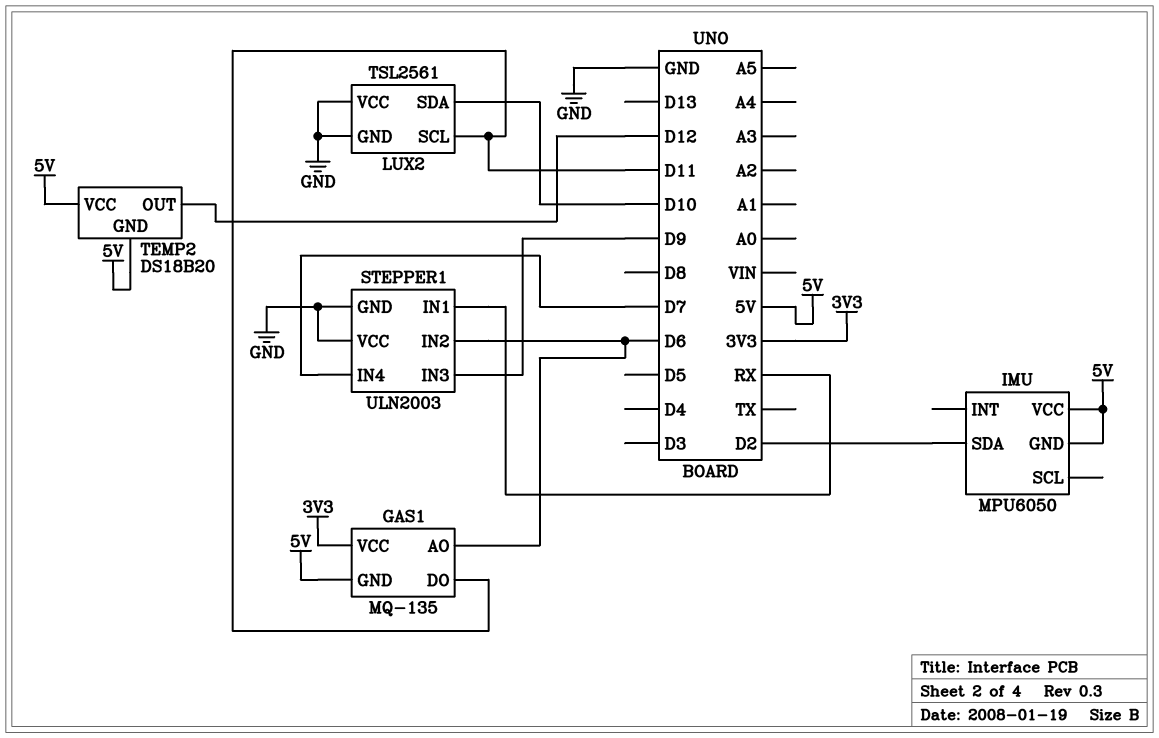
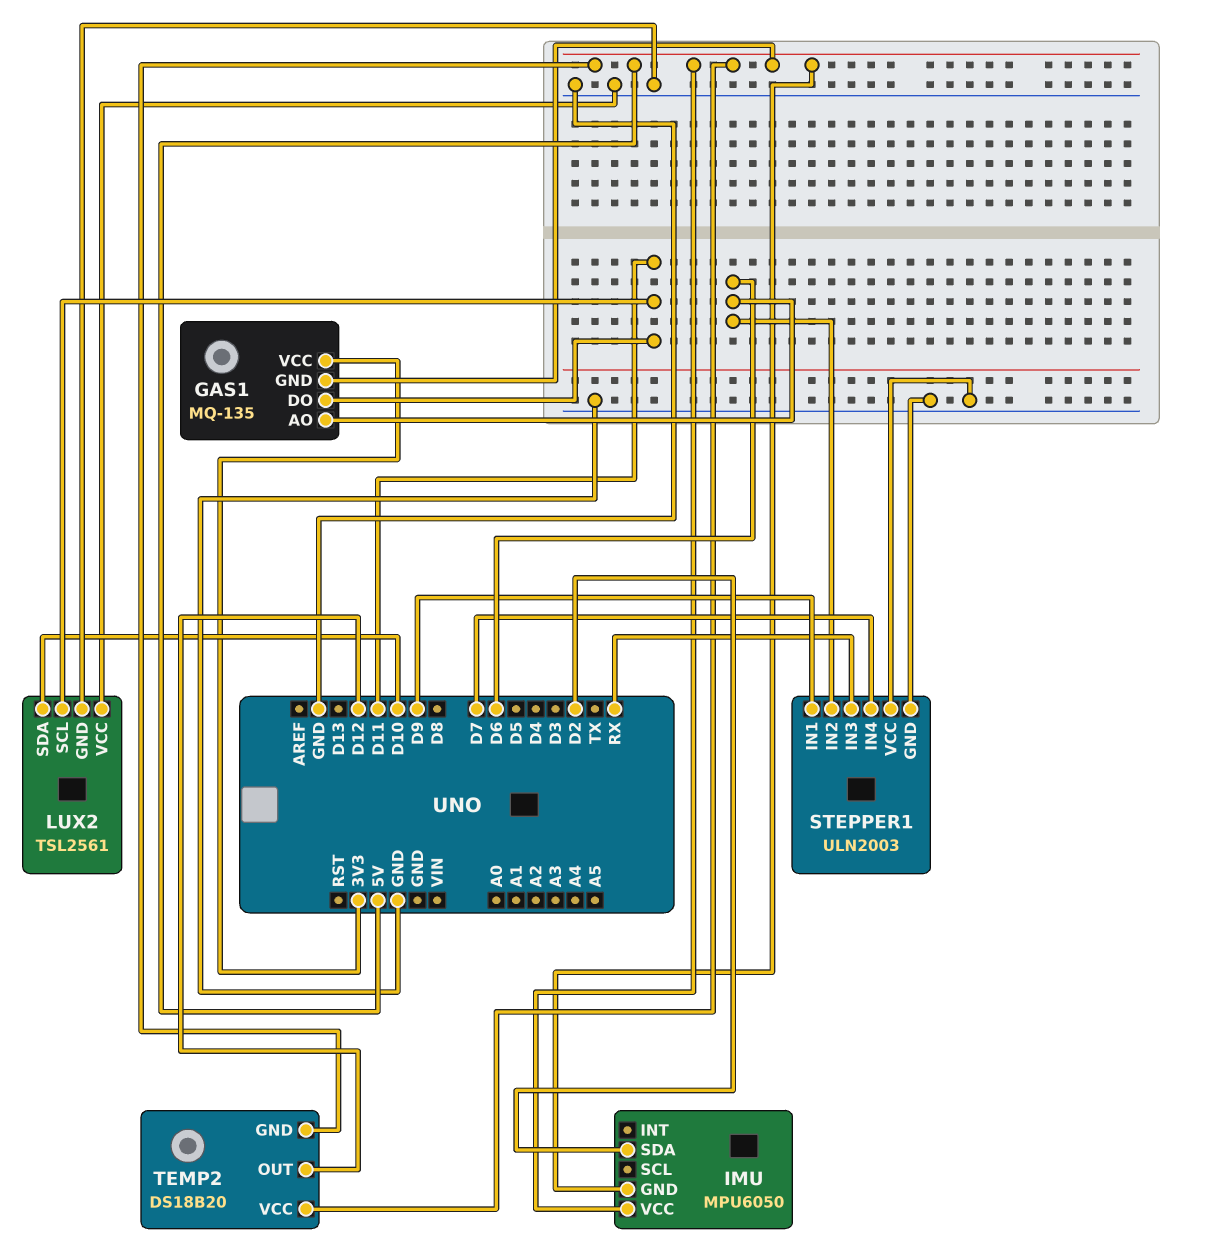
STEPPER1 pin IN1: RX -> D9
STEPPER1 pin IN3: D9 -> RX

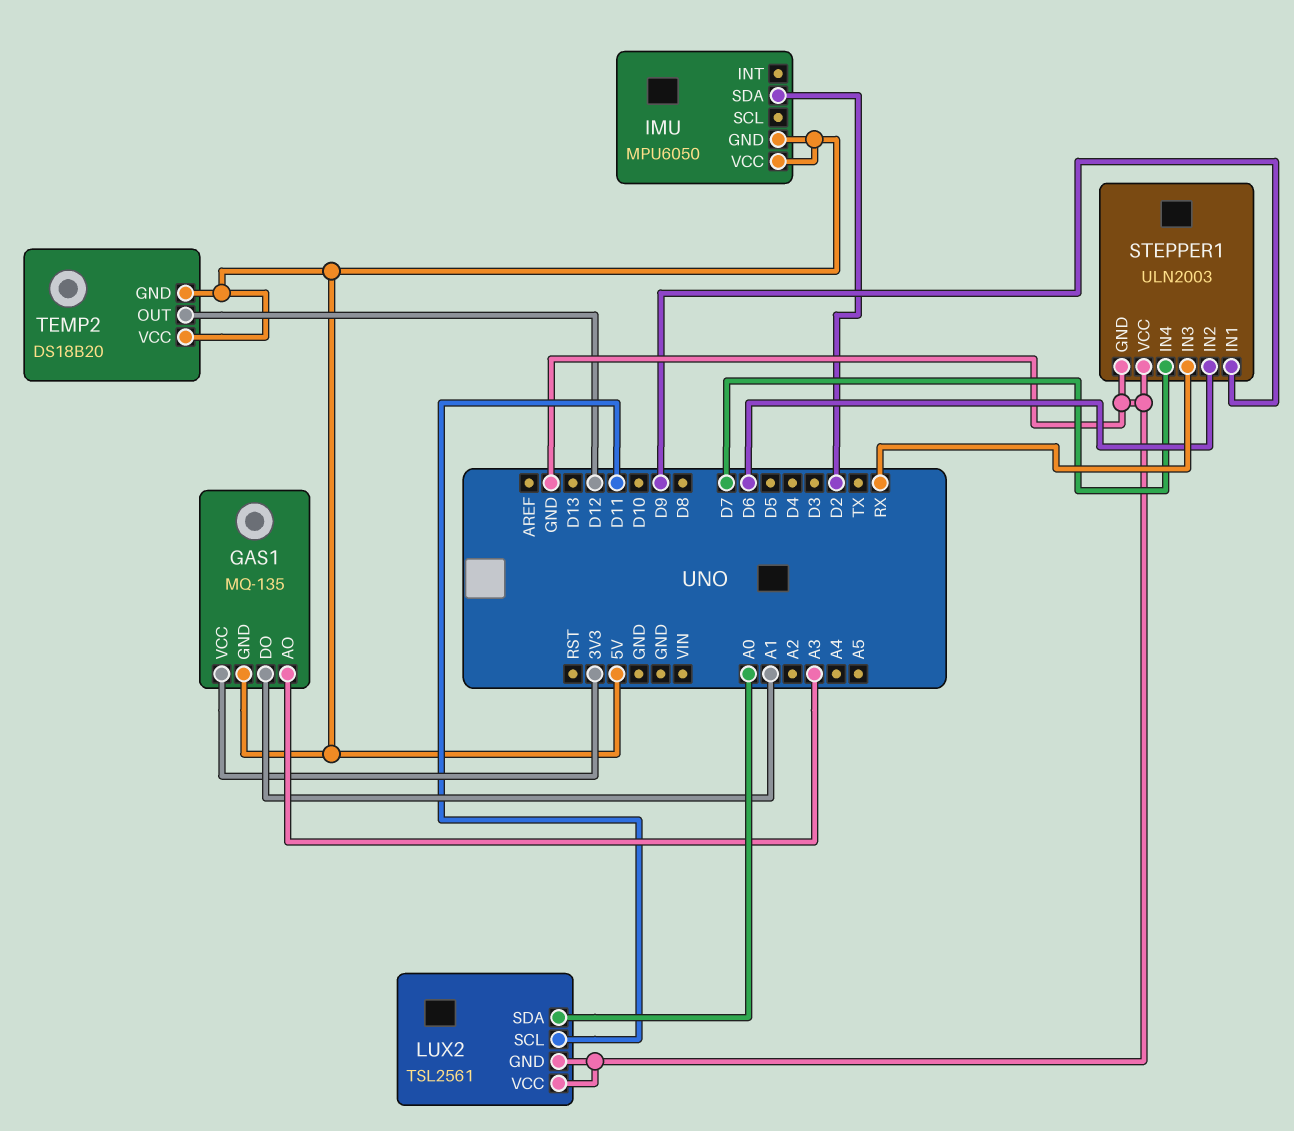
GAS1 pin AO: D6 -> A3
GAS1 pin DO: D11 -> A1
LUX2 pin SDA: D10 -> A0

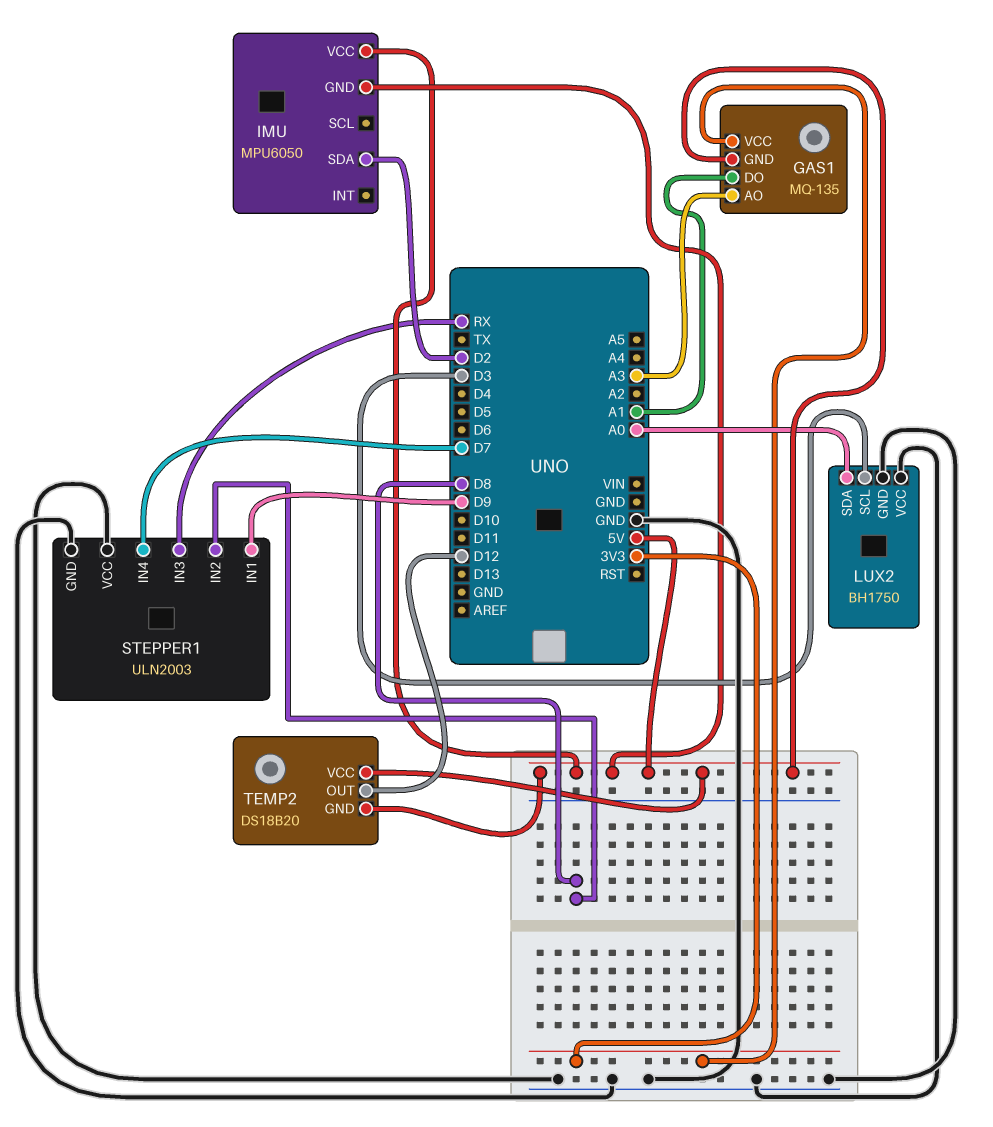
LUX2: TSL2561 -> BH1750
LUX2 pin SCL: D11 -> D3
STEPPER1 pin IN2: D6 -> D8

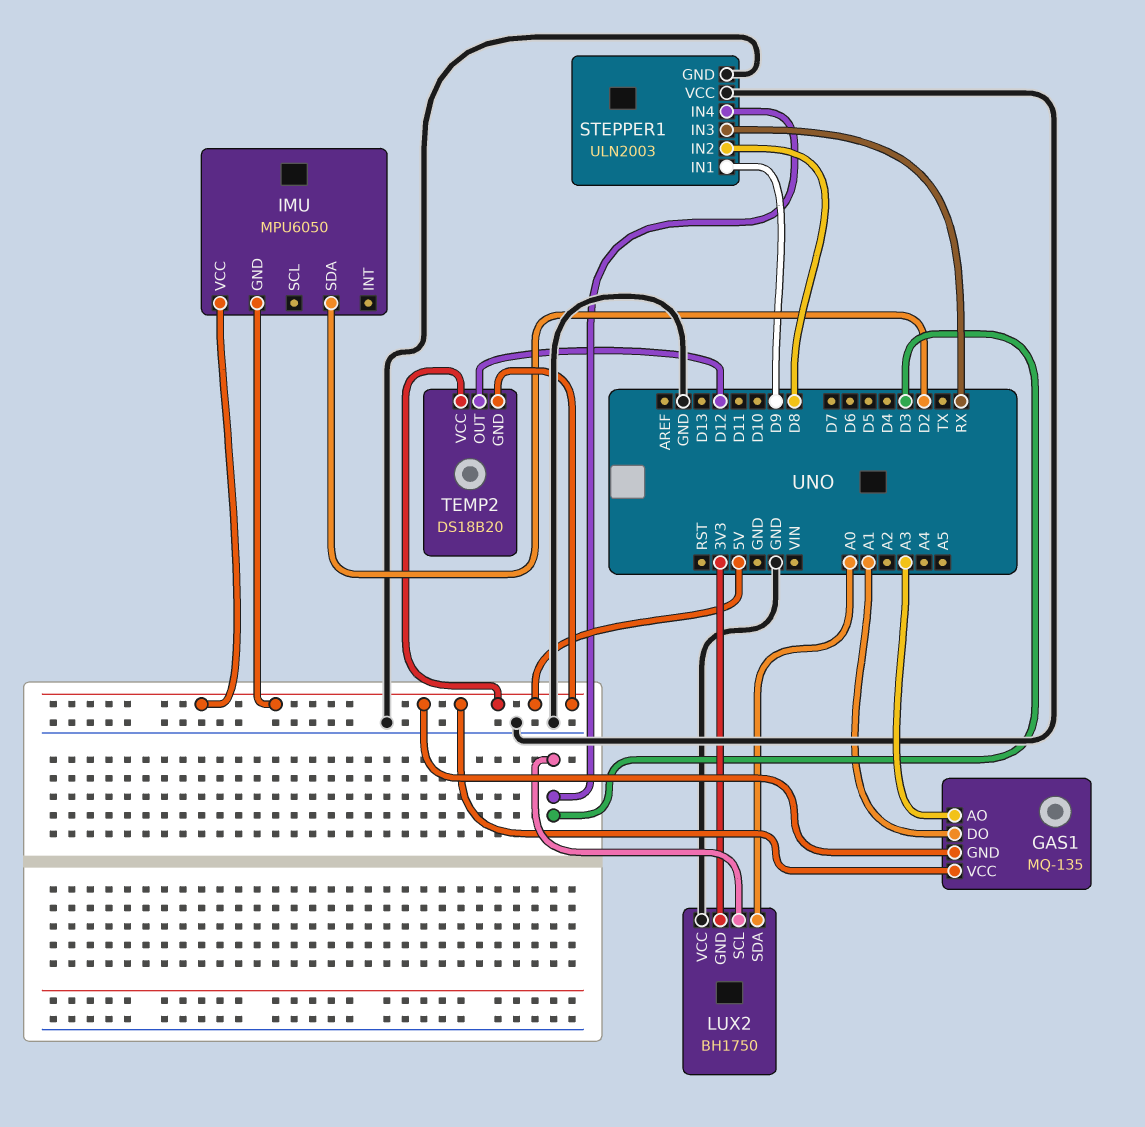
GAS1 pin VCC: 3V3 -> 5V
LUX2 pin GND: GND -> 3V3
STEPPER1 pin IN4: D7 -> D3

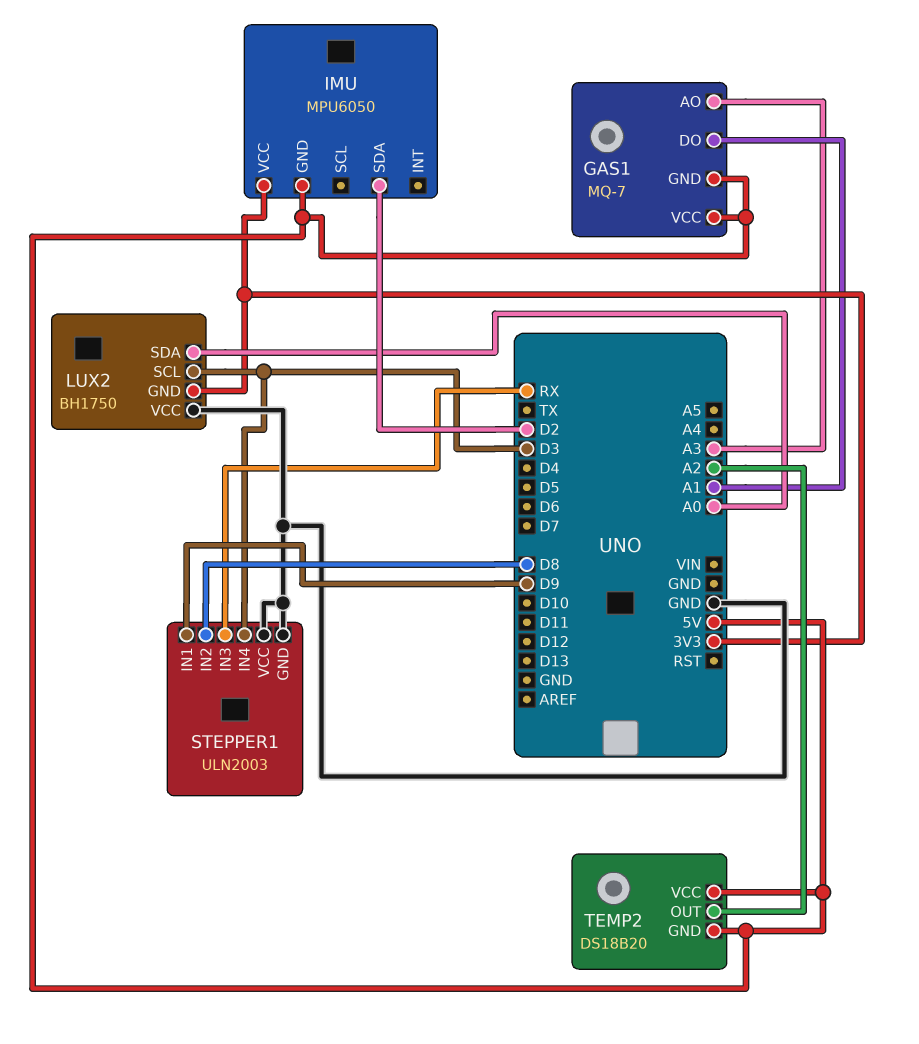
GAS1: MQ-135 -> MQ-7
IMU pin VCC: 5V -> 3V3
TEMP2 pin OUT: D12 -> A2

